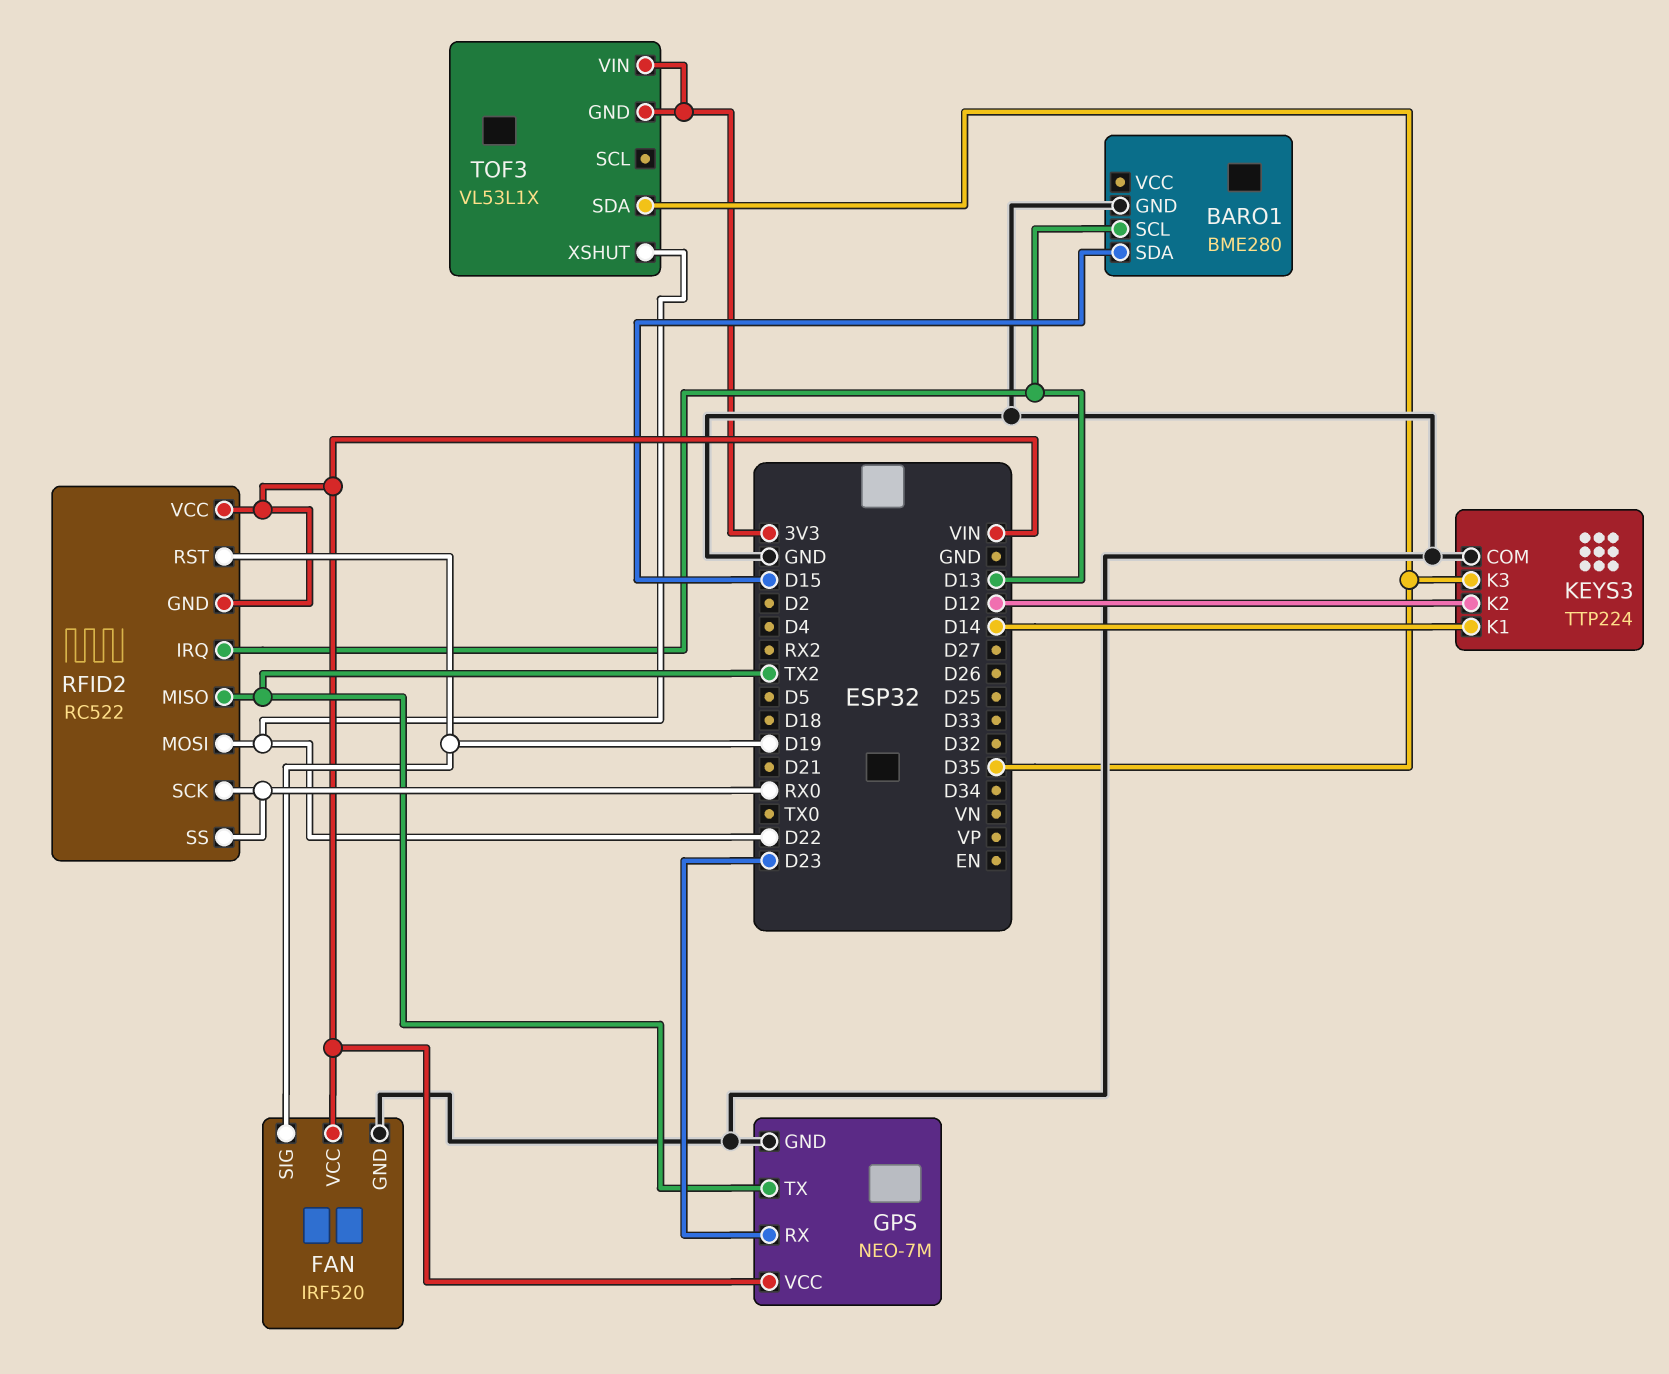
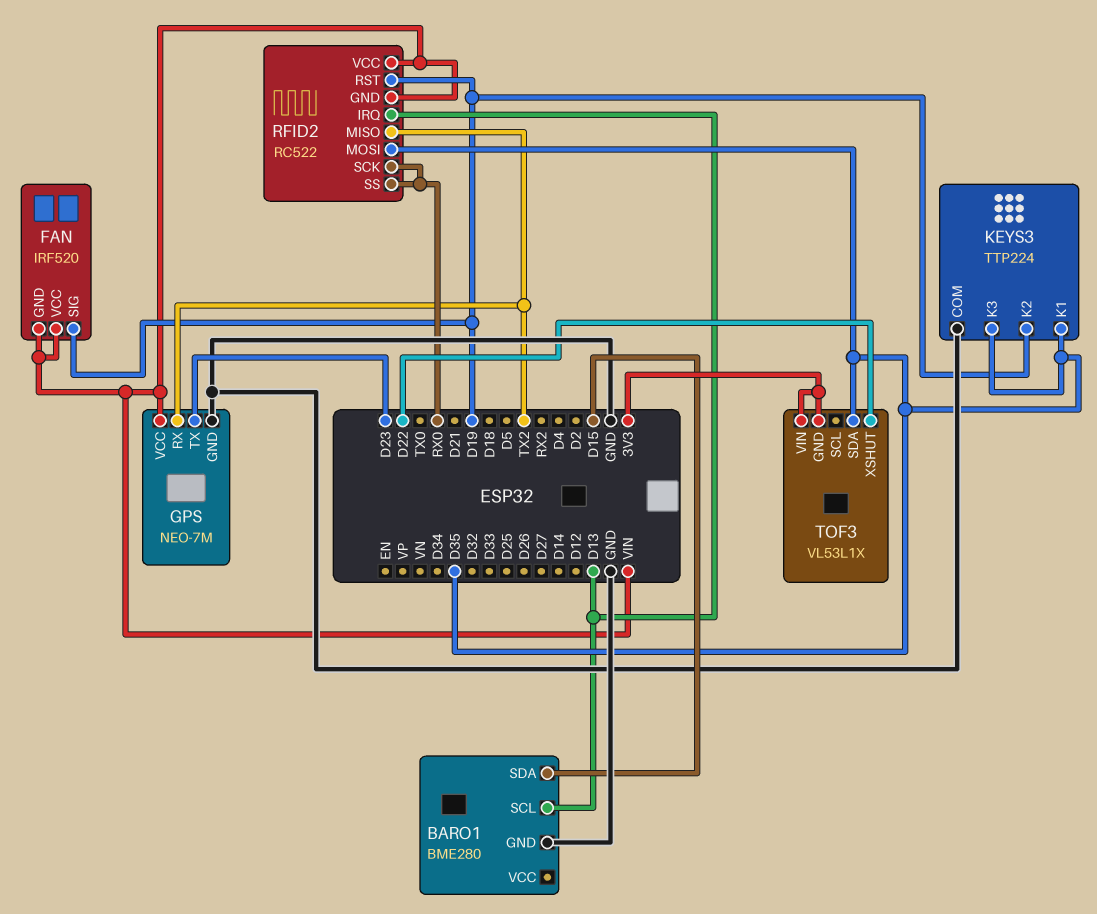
FAN pin GND: GND -> VIN
GPS pin RX: D23 -> TX2
GPS pin TX: TX2 -> D23
KEYS3 pin K1: D14 -> D35
KEYS3 pin K2: D12 -> D19
RFID2 pin MOSI: D22 -> D35

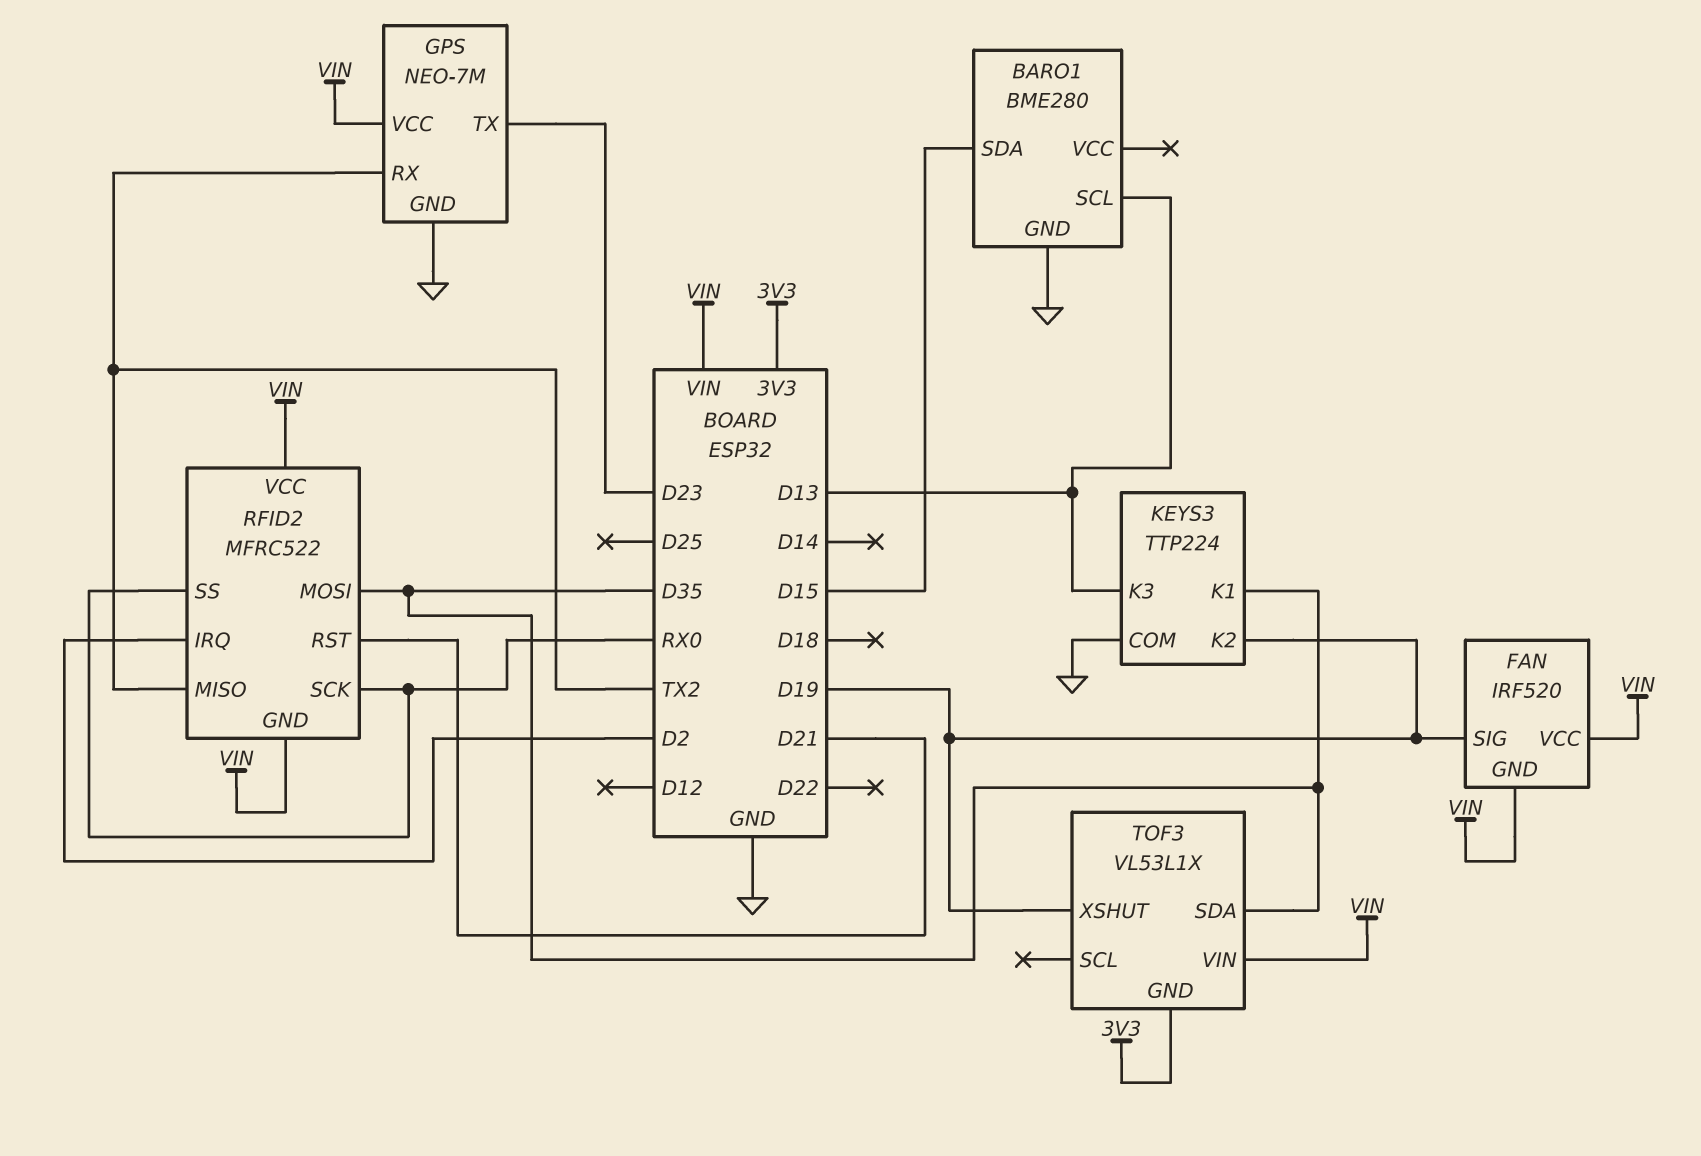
KEYS3 pin K3: D35 -> D13
RFID2: RC522 -> MFRC522
RFID2 pin IRQ: D13 -> D2
RFID2 pin RST: D19 -> D21
TOF3 pin VIN: 3V3 -> VIN
TOF3 pin XSHUT: D22 -> D19

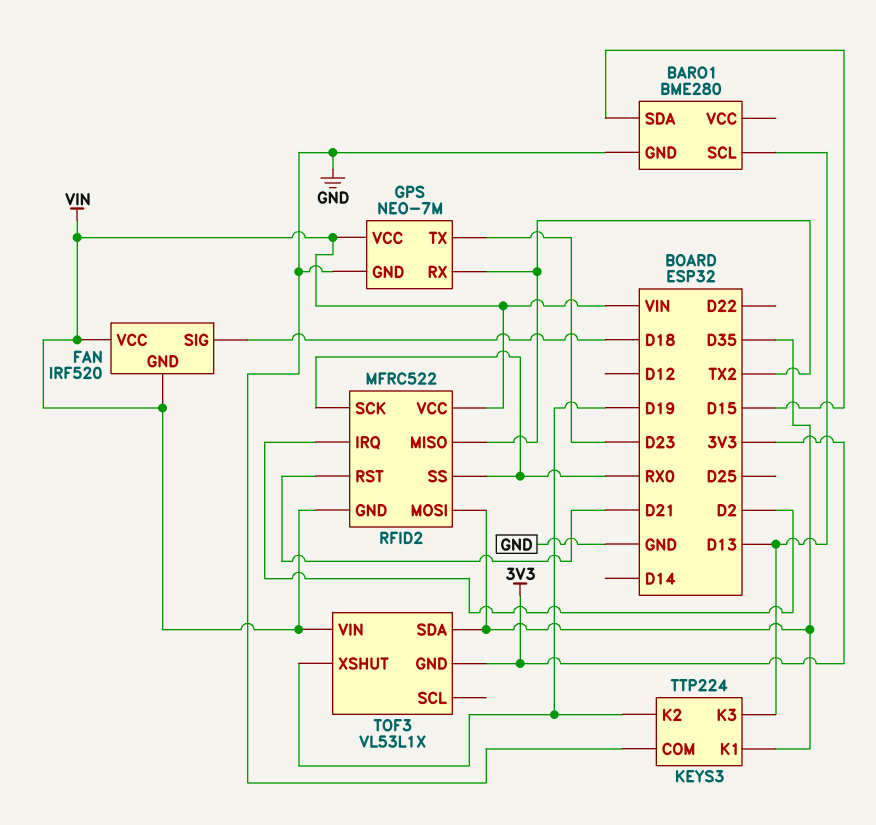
FAN pin SIG: D19 -> D18

